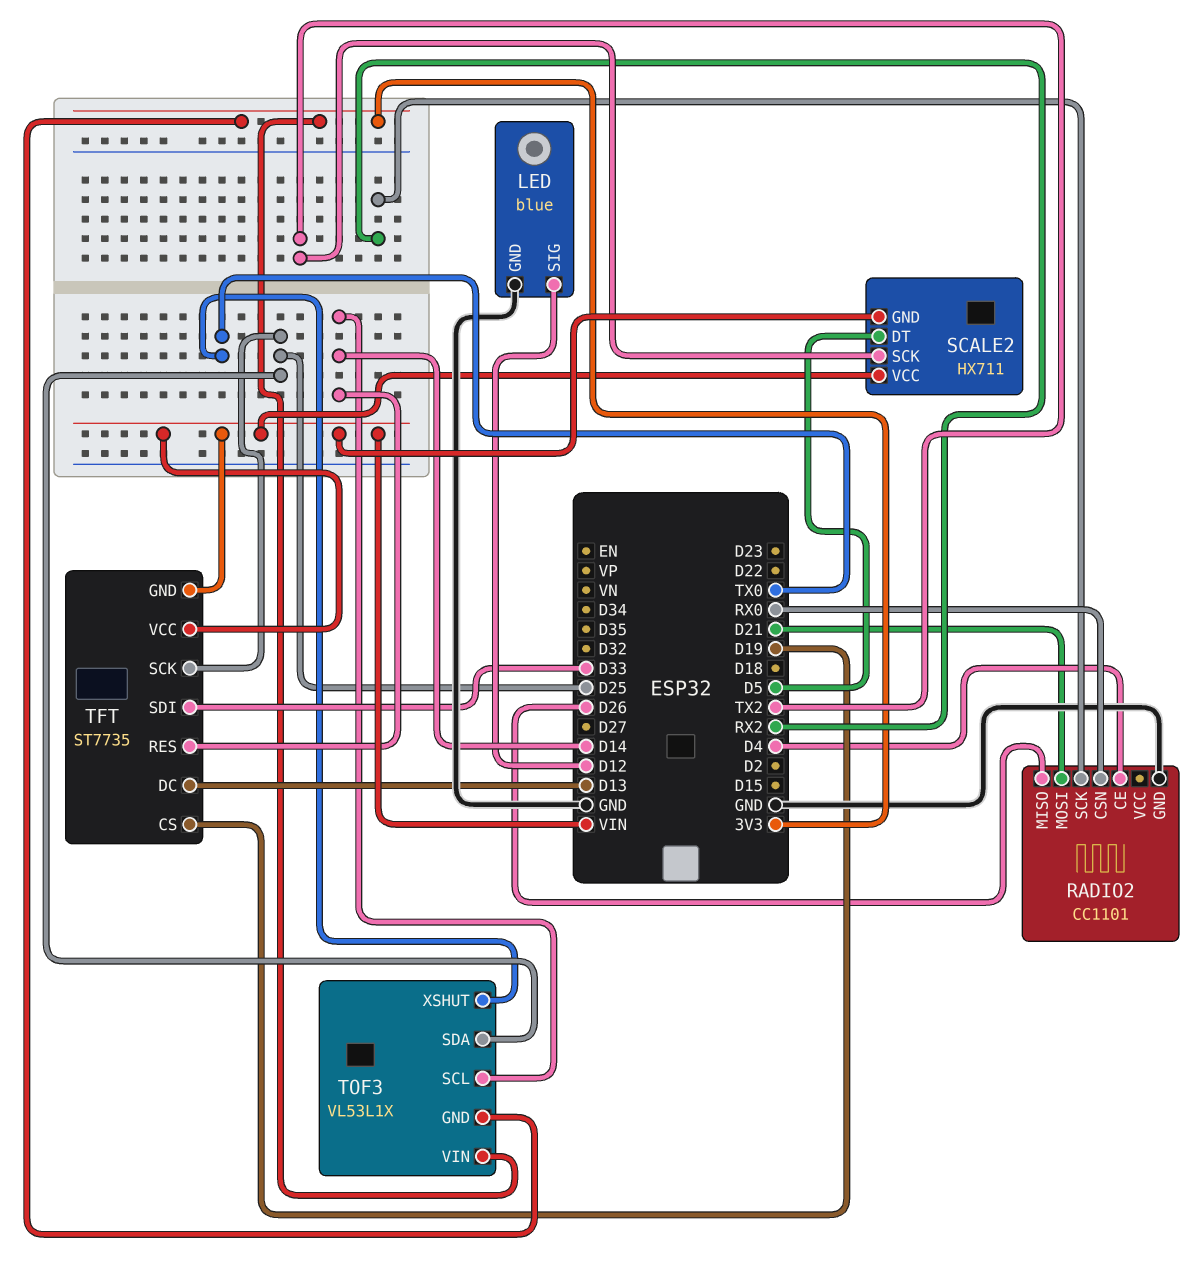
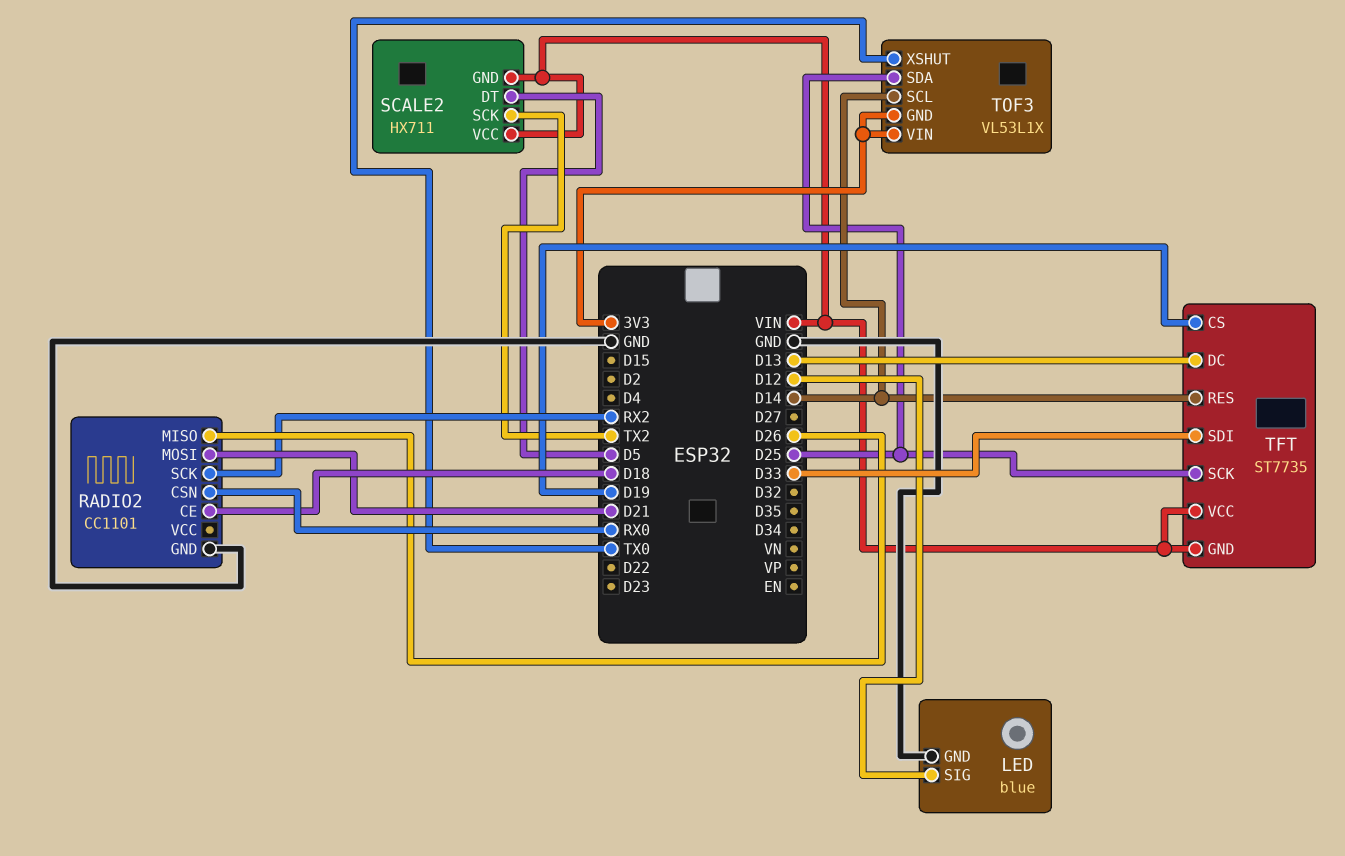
RADIO2 pin CE: D4 -> D18

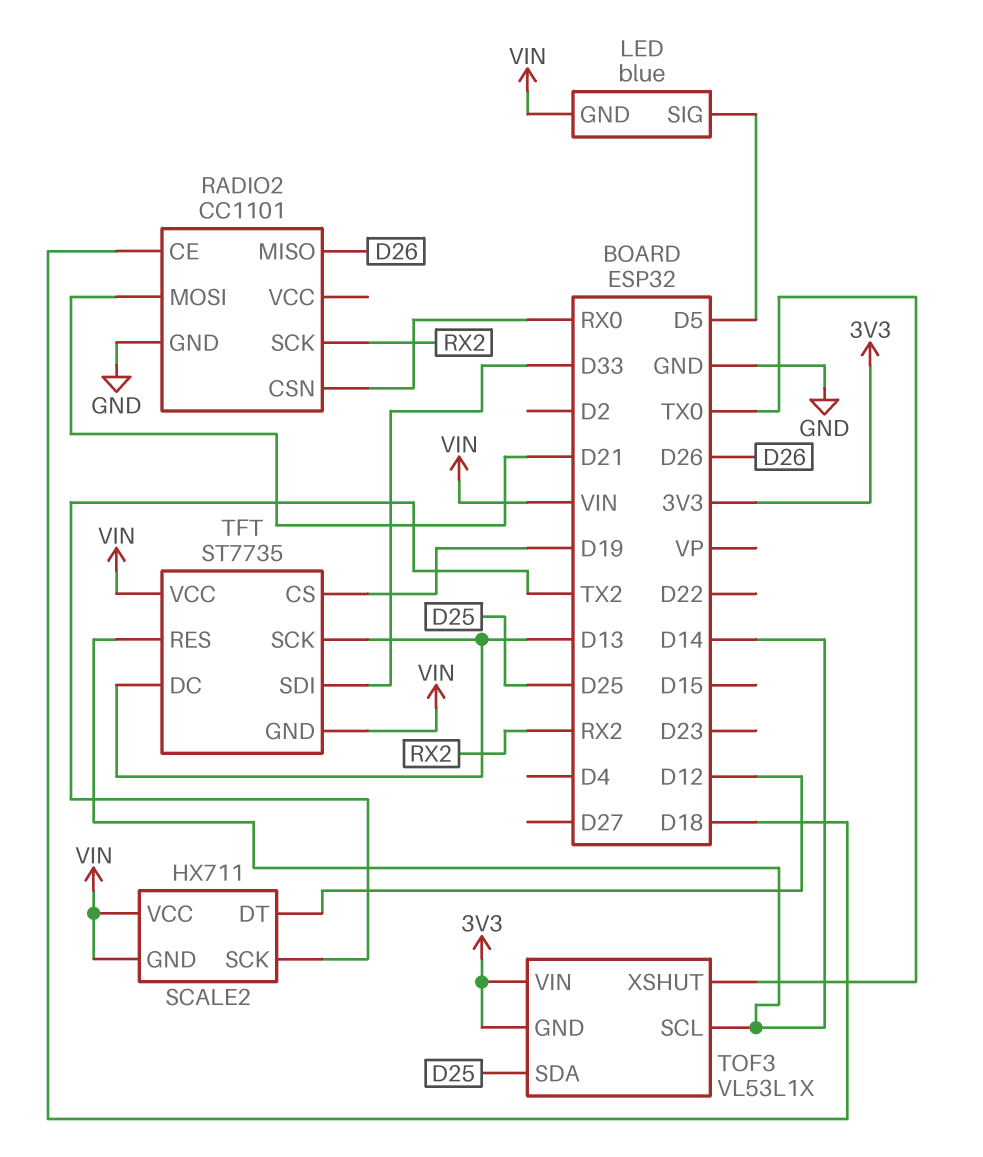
LED pin GND: GND -> VIN
LED pin SIG: D12 -> D5
SCALE2 pin DT: D5 -> D12
TFT pin SCK: D25 -> D13

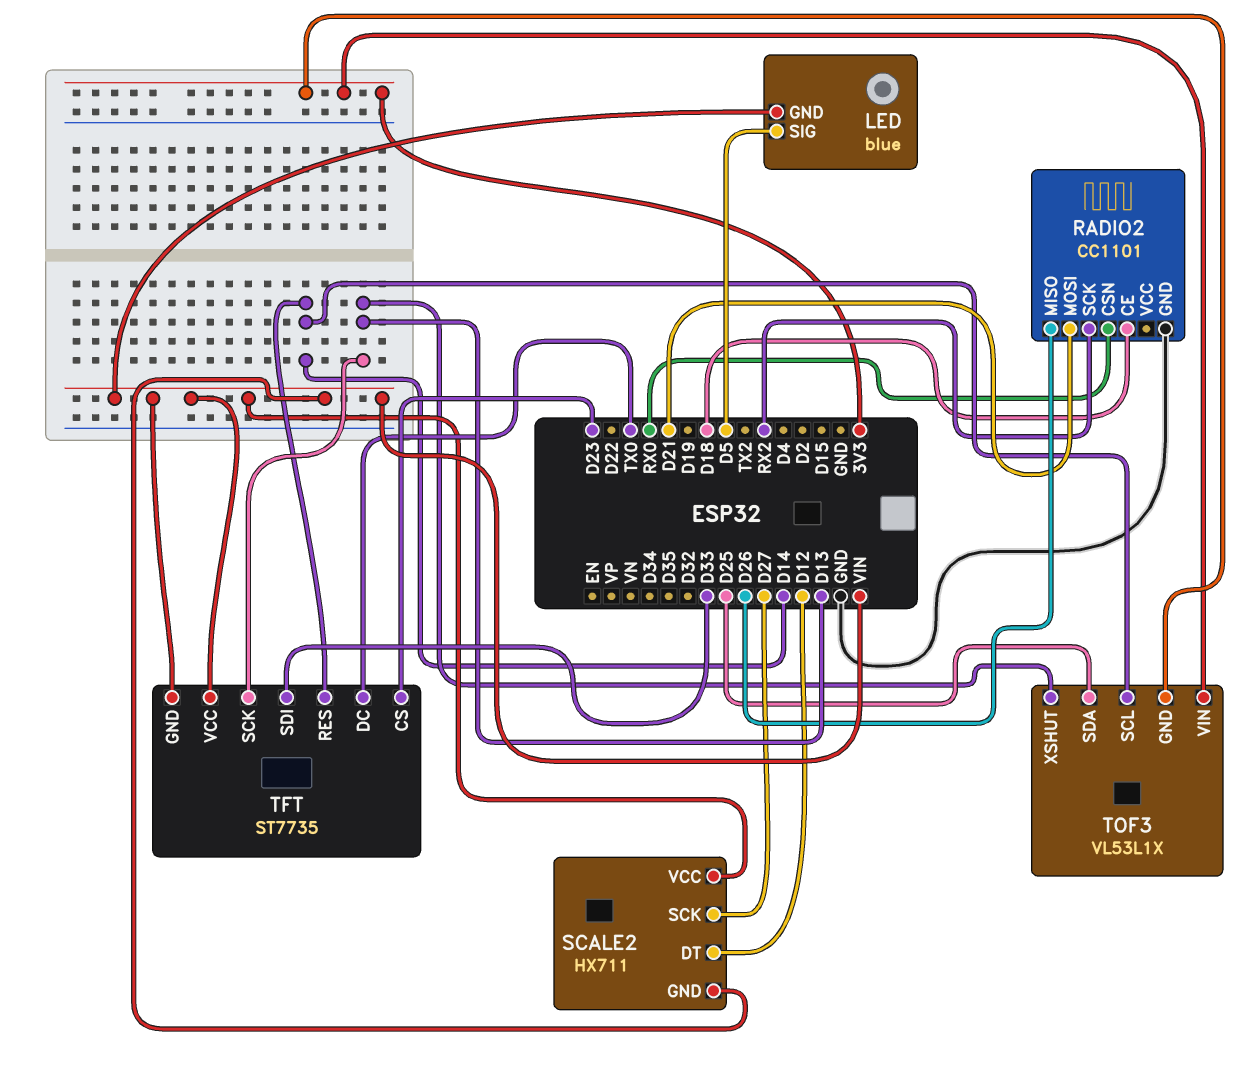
SCALE2 pin SCK: TX2 -> D27
TFT pin CS: D19 -> D23
TFT pin DC: D13 -> TX0
TOF3 pin XSHUT: TX0 -> D13

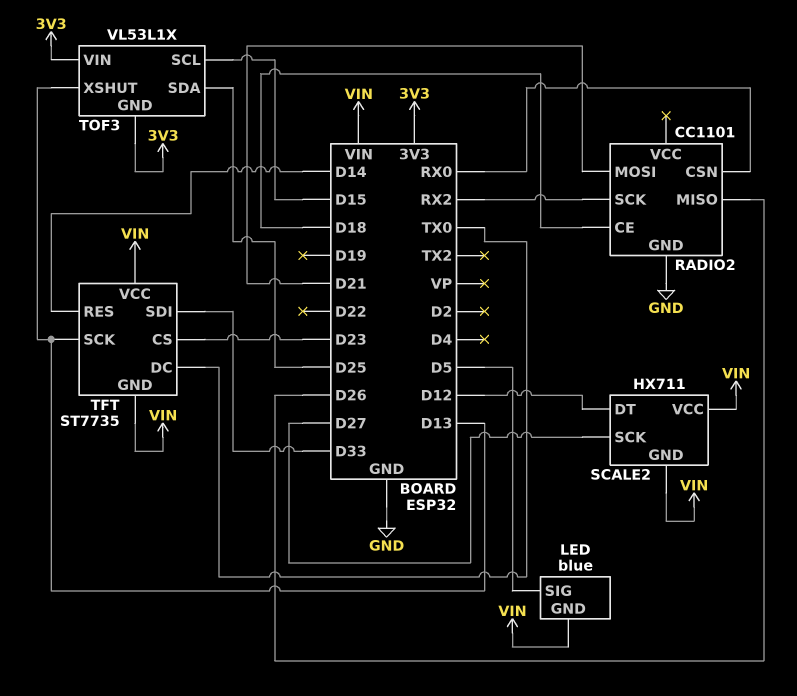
TOF3 pin SCL: D14 -> D15

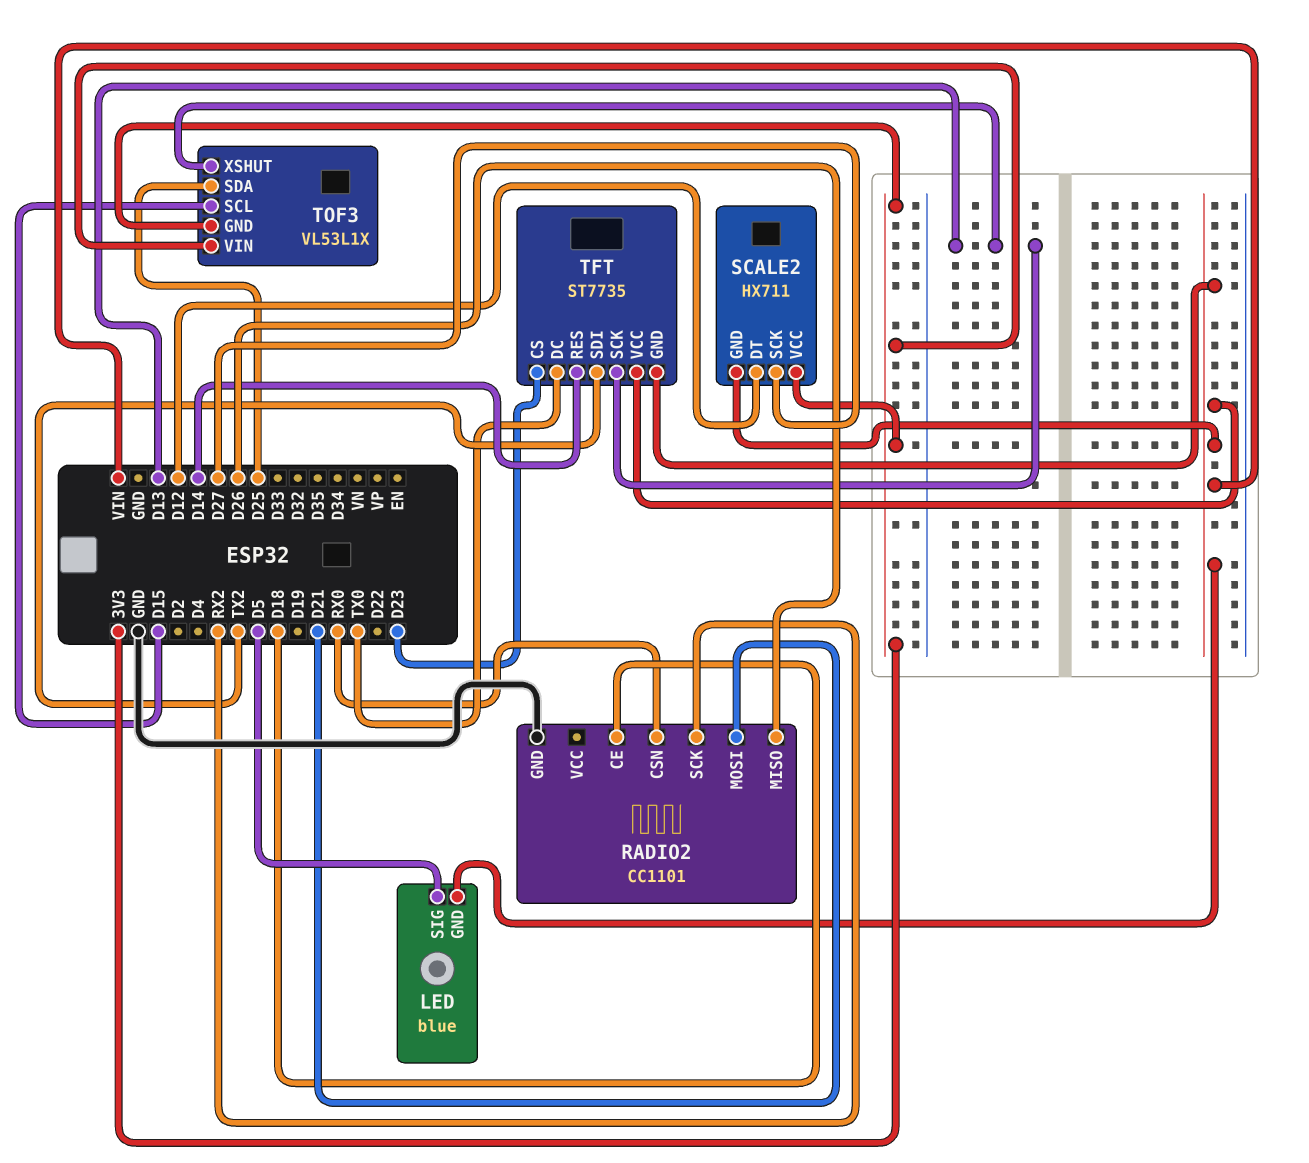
SCALE2 pin VCC: VIN -> 3V3
TFT pin SDI: D33 -> TX2

